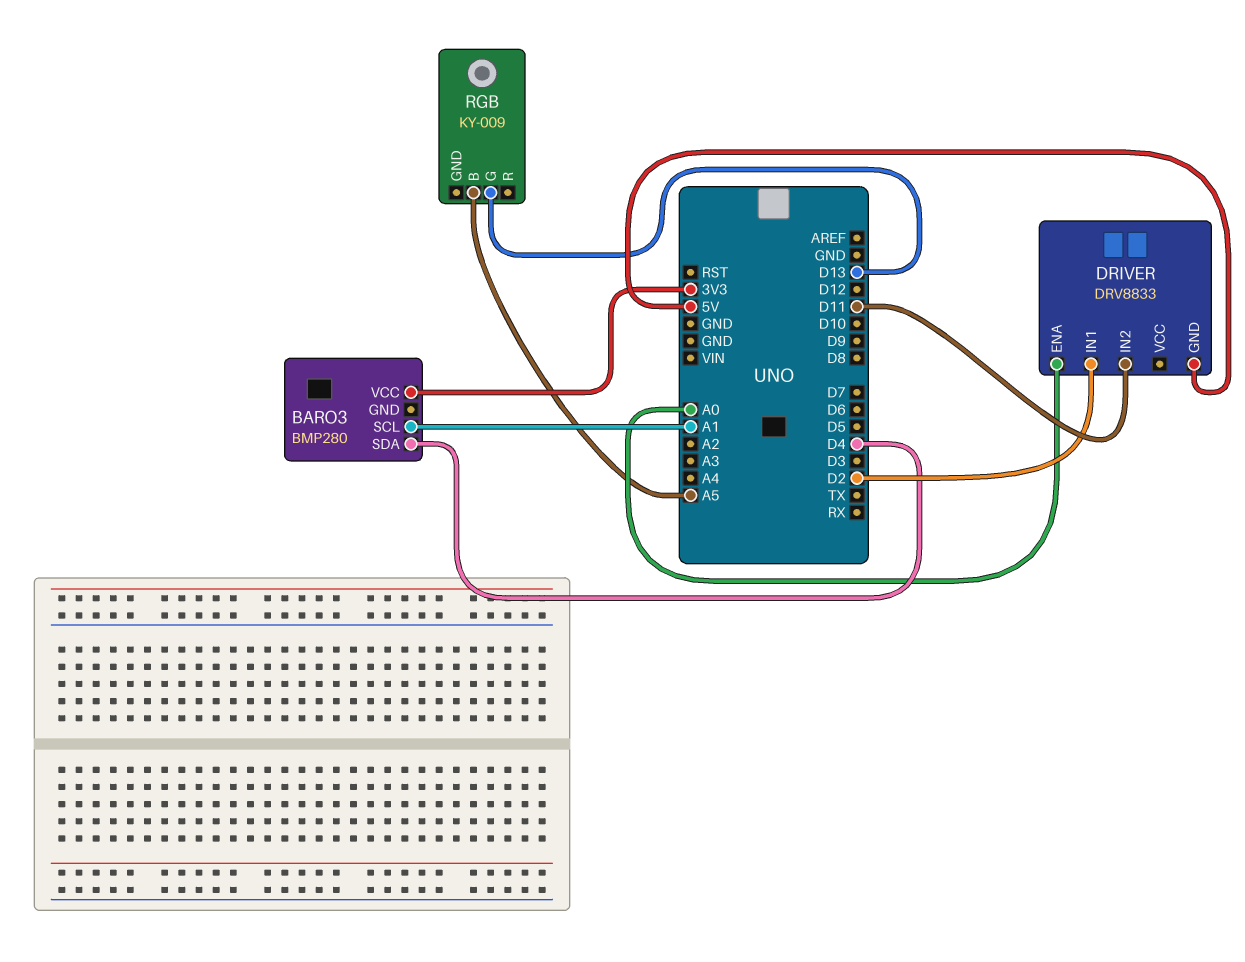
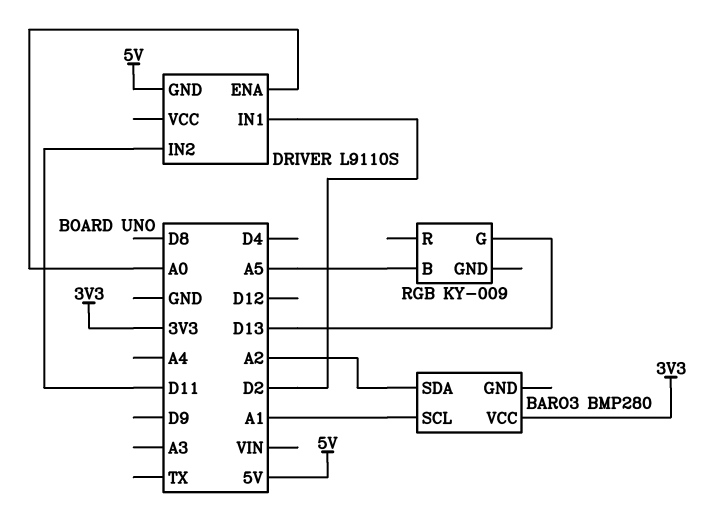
BARO3 pin SDA: D4 -> A2
DRIVER: DRV8833 -> L9110S

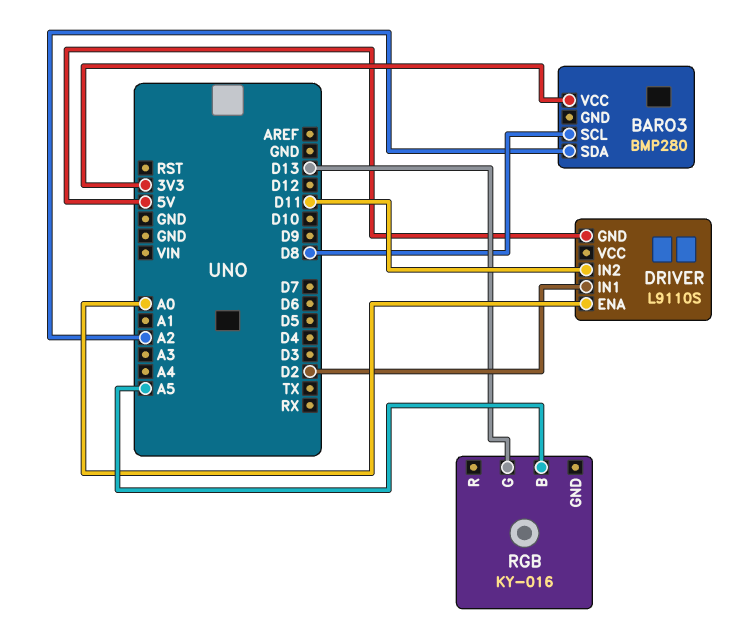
BARO3 pin SCL: A1 -> D8
RGB: KY-009 -> KY-016

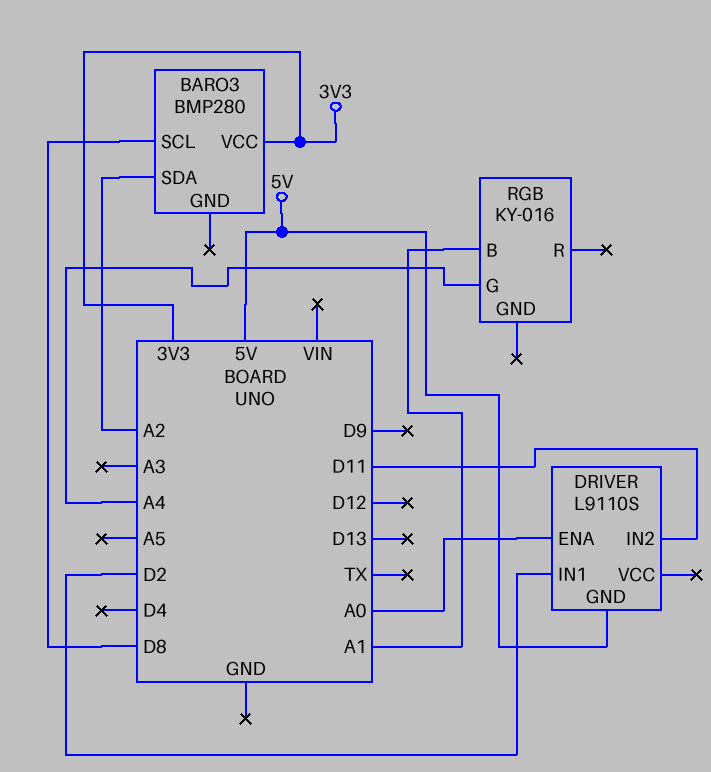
RGB pin B: A5 -> A1
RGB pin G: D13 -> A4

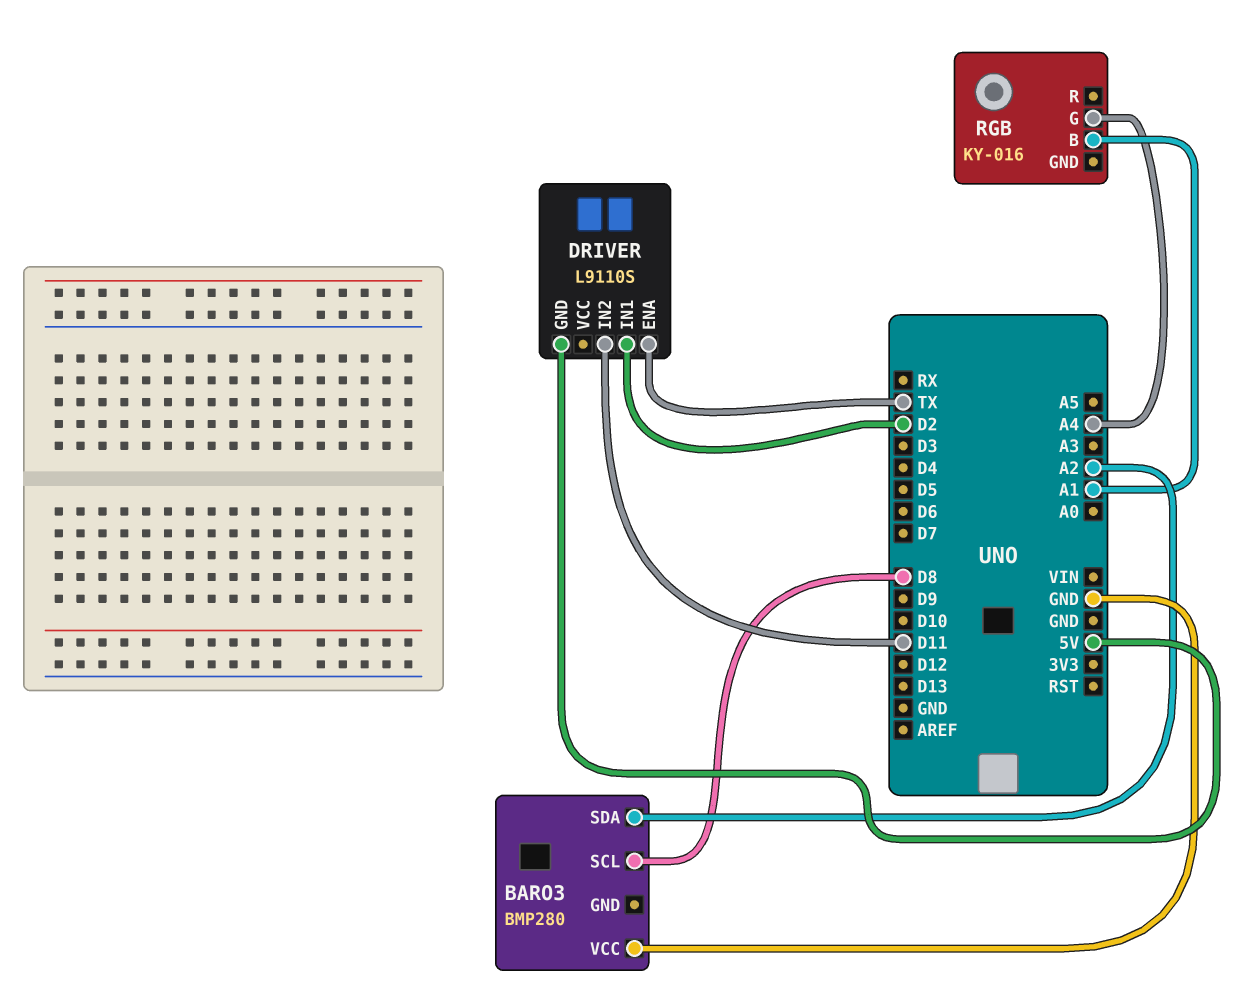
BARO3 pin VCC: 3V3 -> GND
DRIVER pin ENA: A0 -> TX

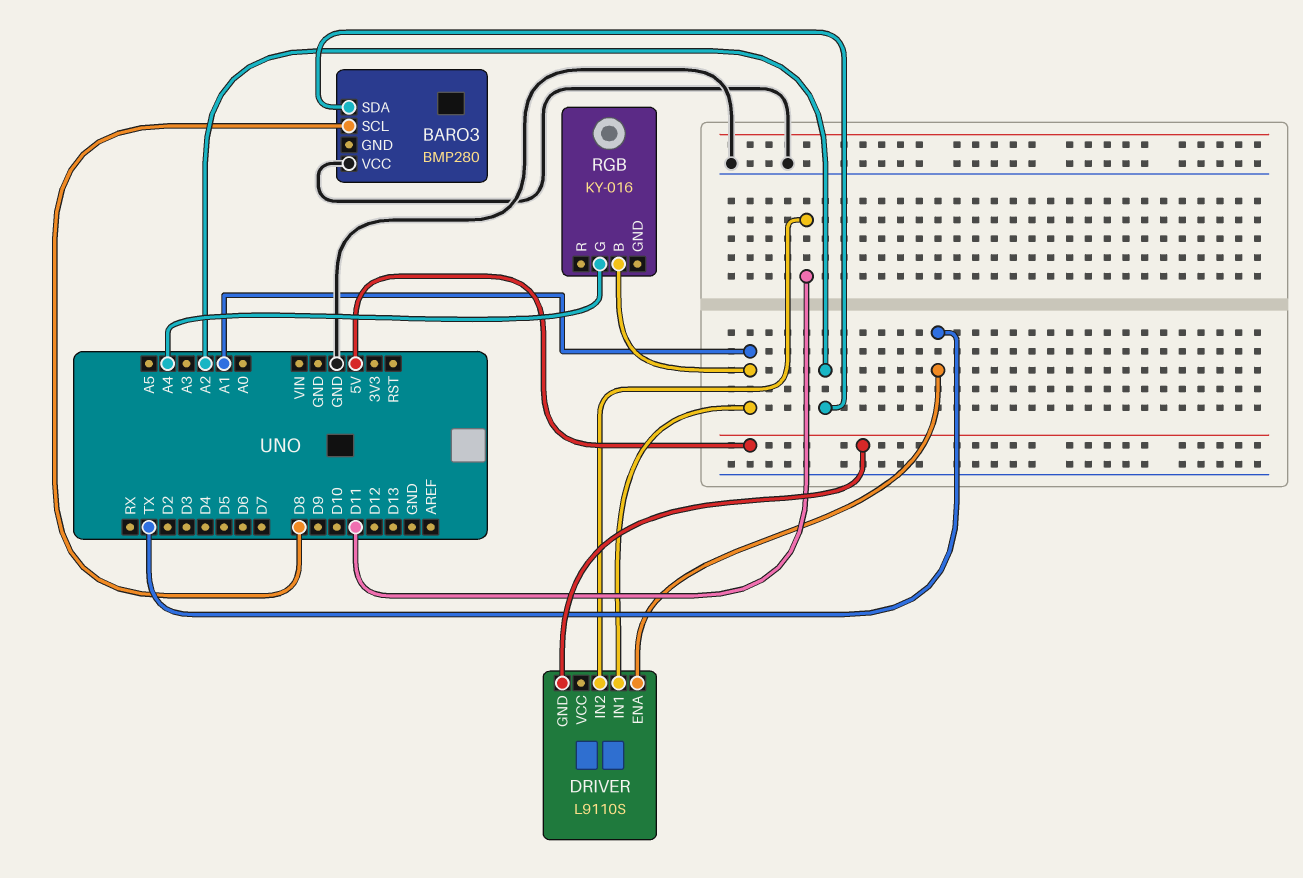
DRIVER pin IN1: D2 -> A1

